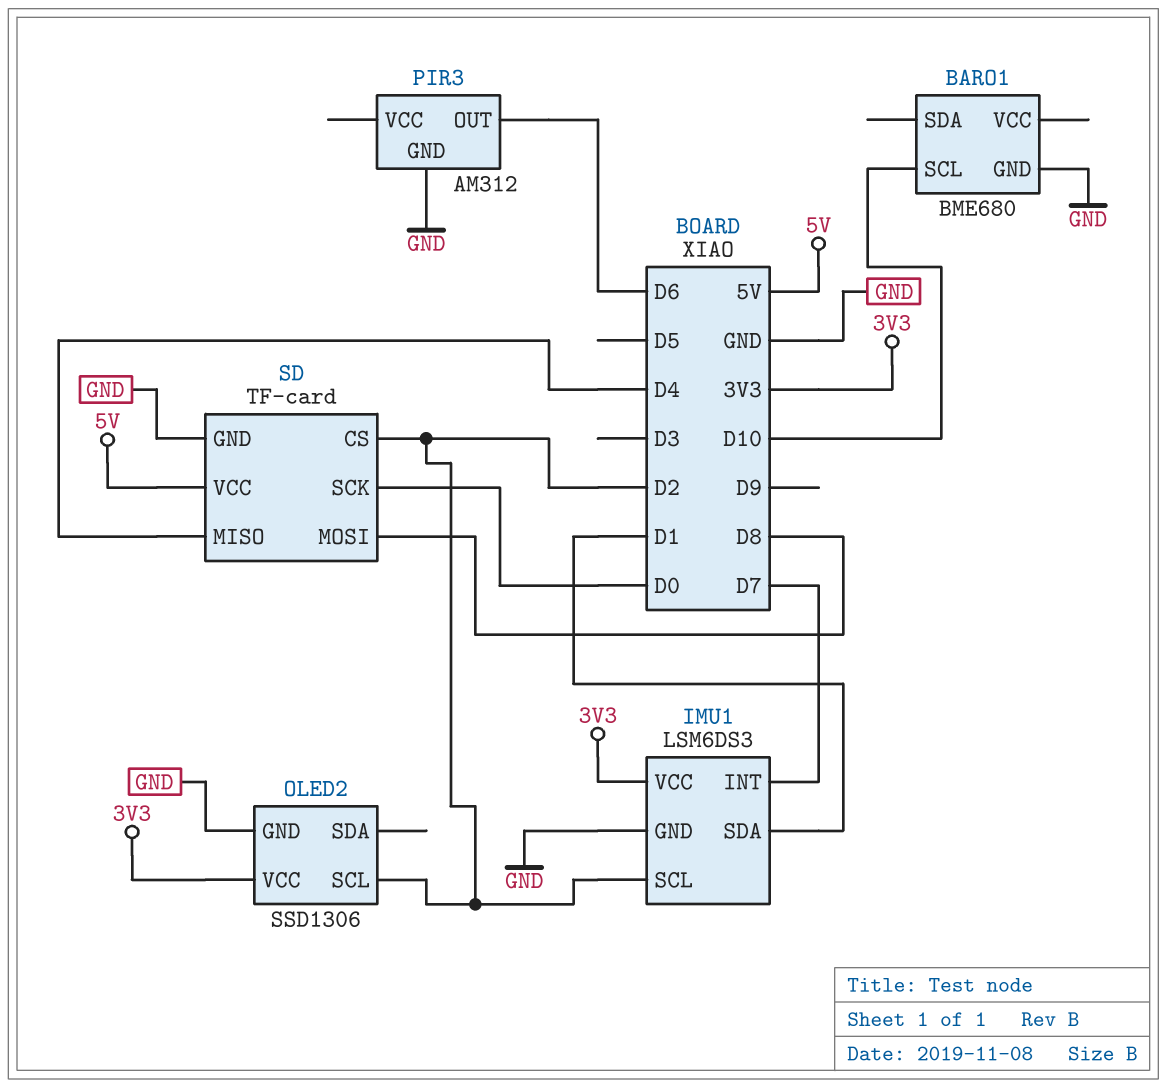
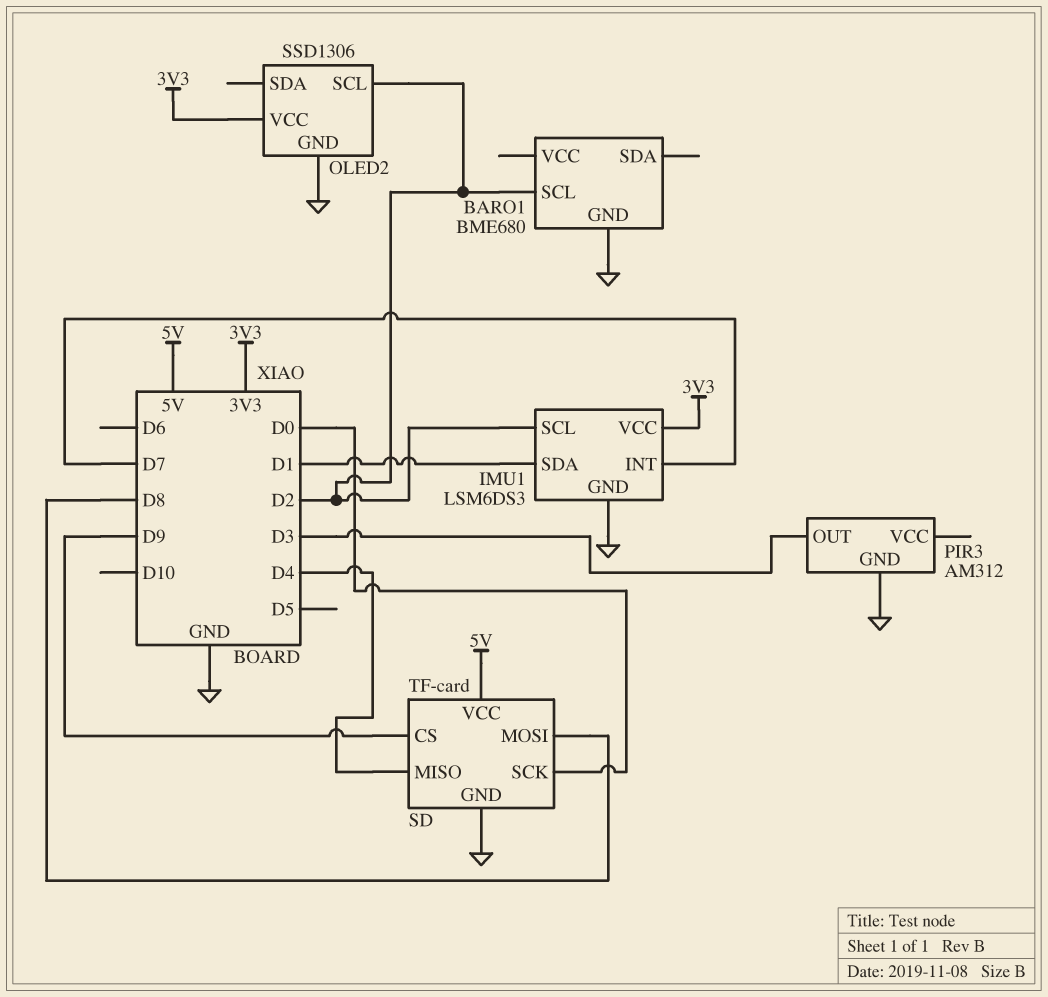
BARO1 pin SCL: D10 -> D2
PIR3 pin OUT: D6 -> D3
SD pin CS: D2 -> D9

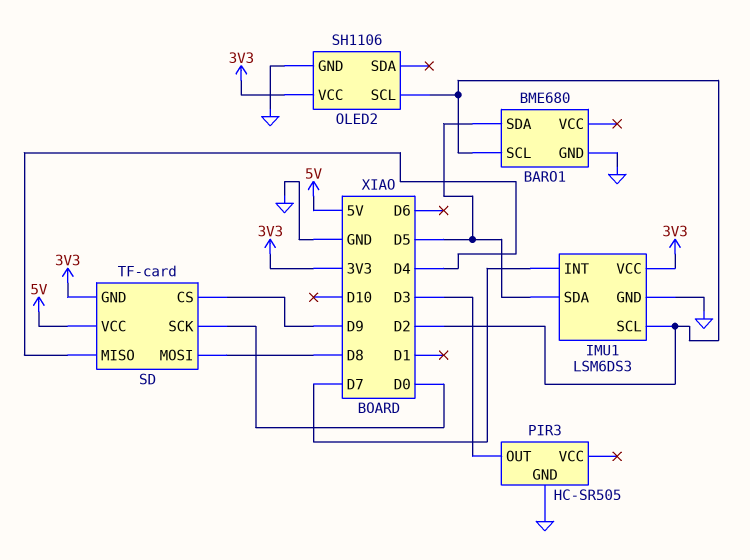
BARO1 pin SDA: none -> D5
IMU1 pin SDA: D1 -> D5
OLED2: SSD1306 -> SH1106
PIR3: AM312 -> HC-SR505
SD pin GND: GND -> 3V3

